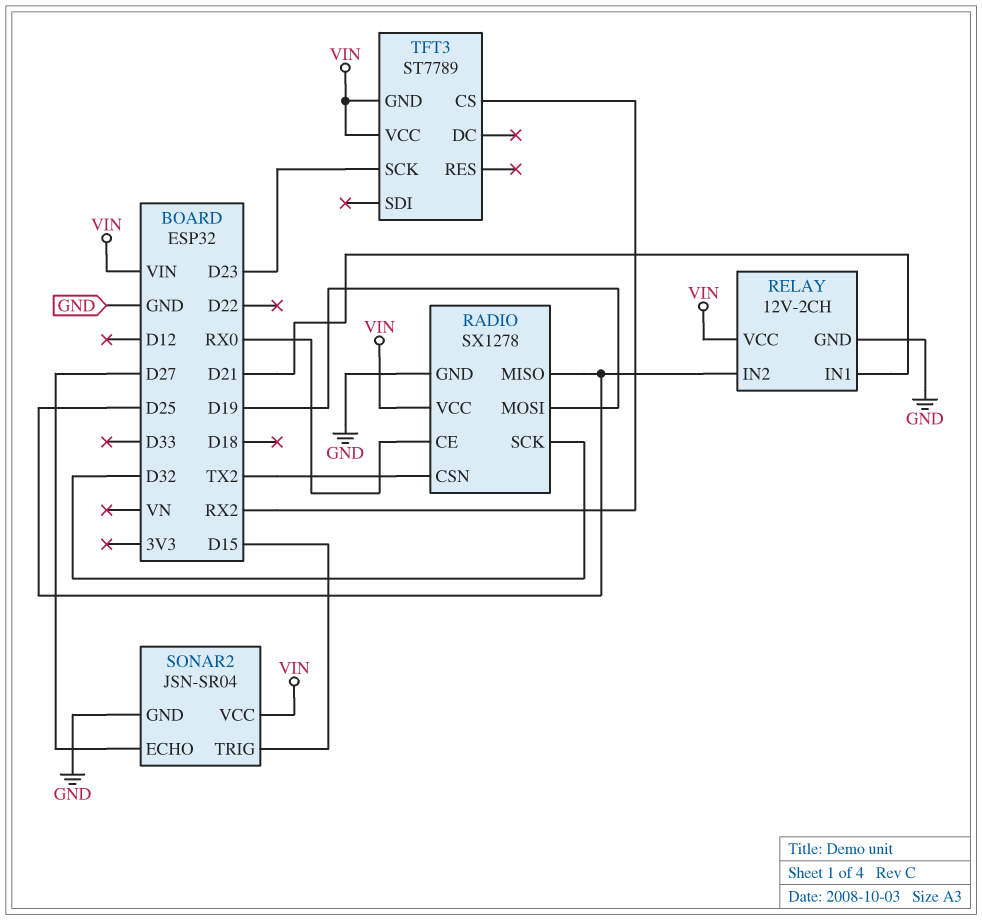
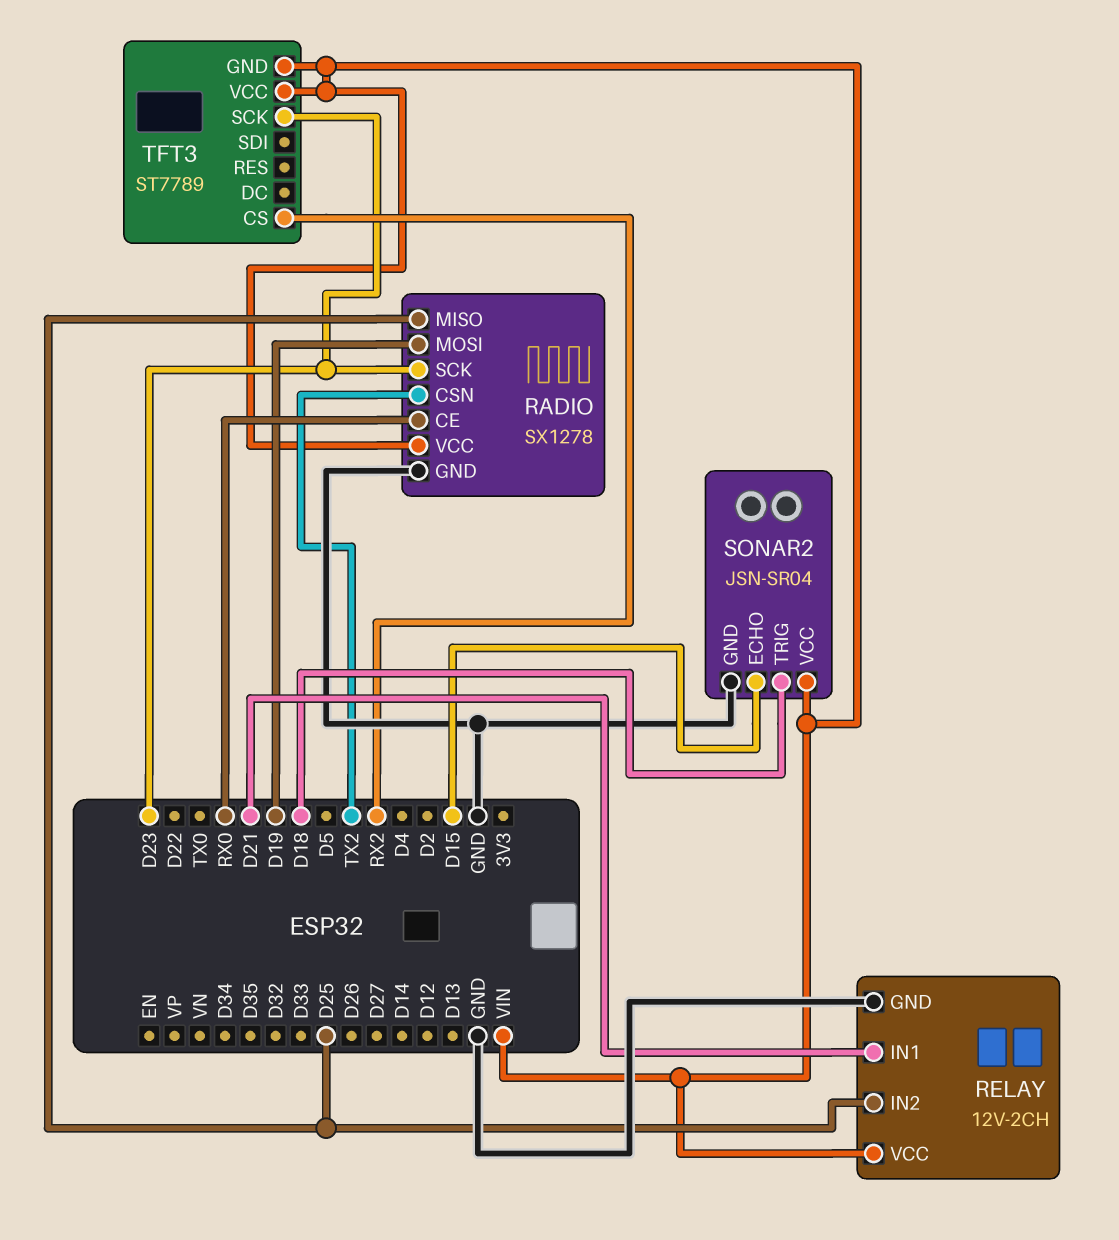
RADIO pin SCK: D32 -> D23
SONAR2 pin ECHO: D27 -> D15
SONAR2 pin TRIG: D15 -> D18

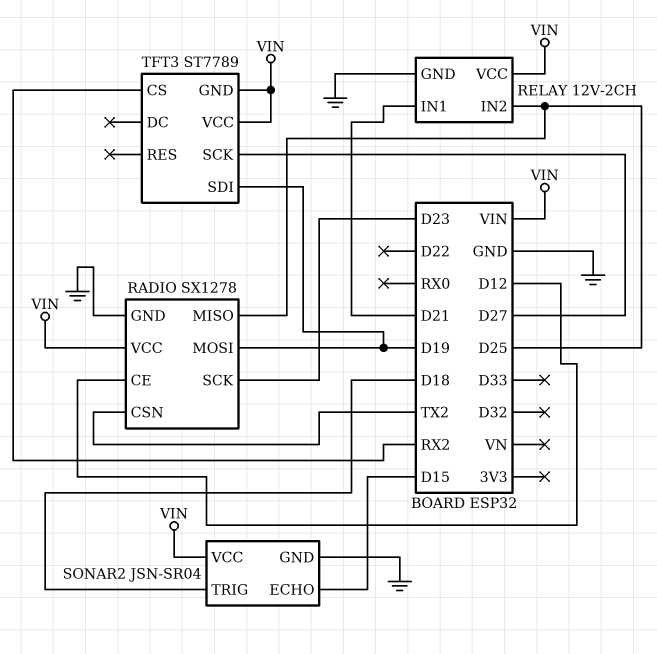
RADIO pin CE: RX0 -> D12
TFT3 pin SCK: D23 -> D27
TFT3 pin SDI: none -> D19

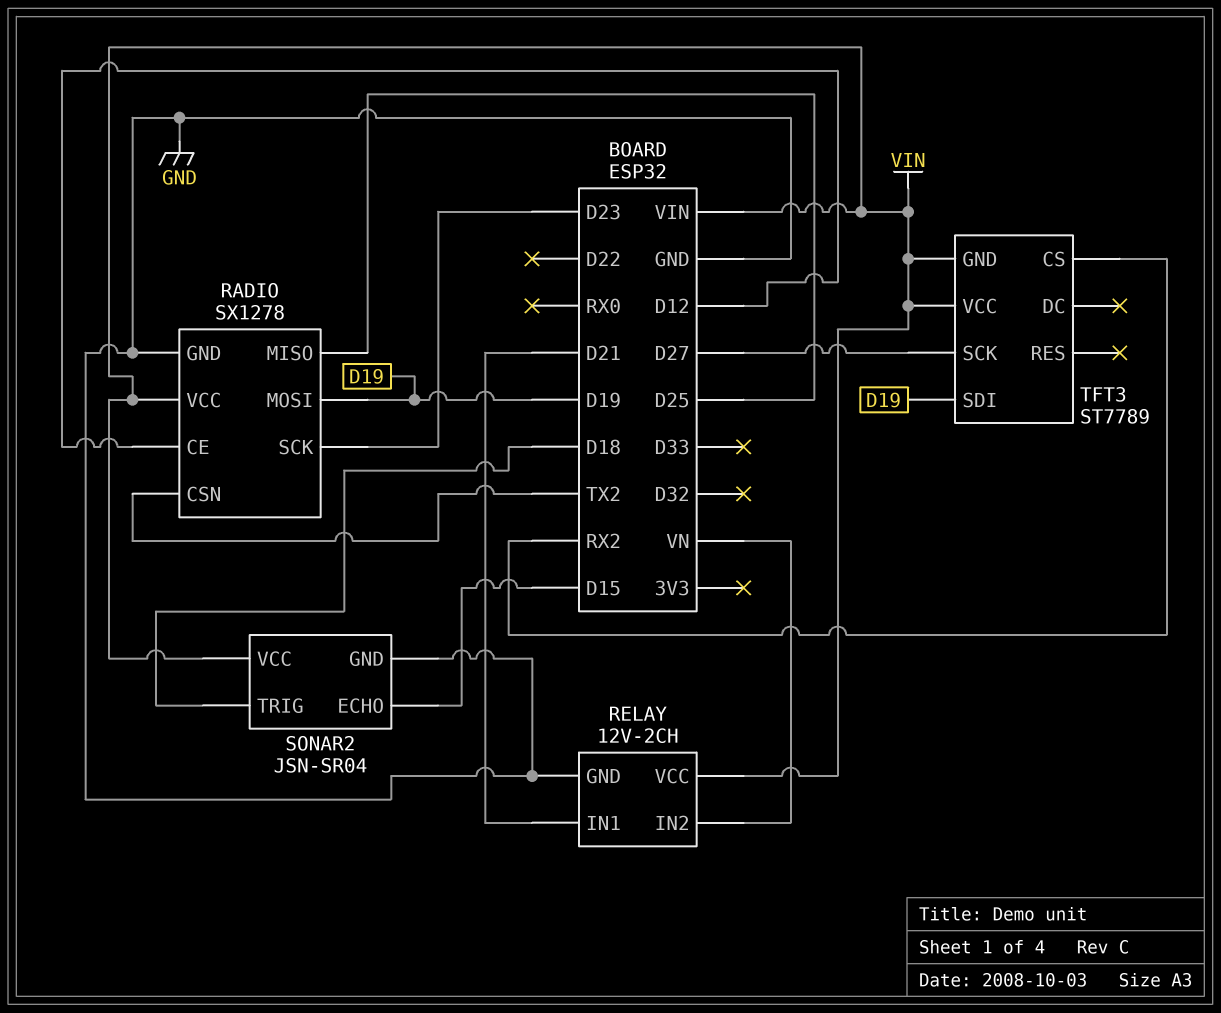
RELAY pin IN2: D25 -> VN

